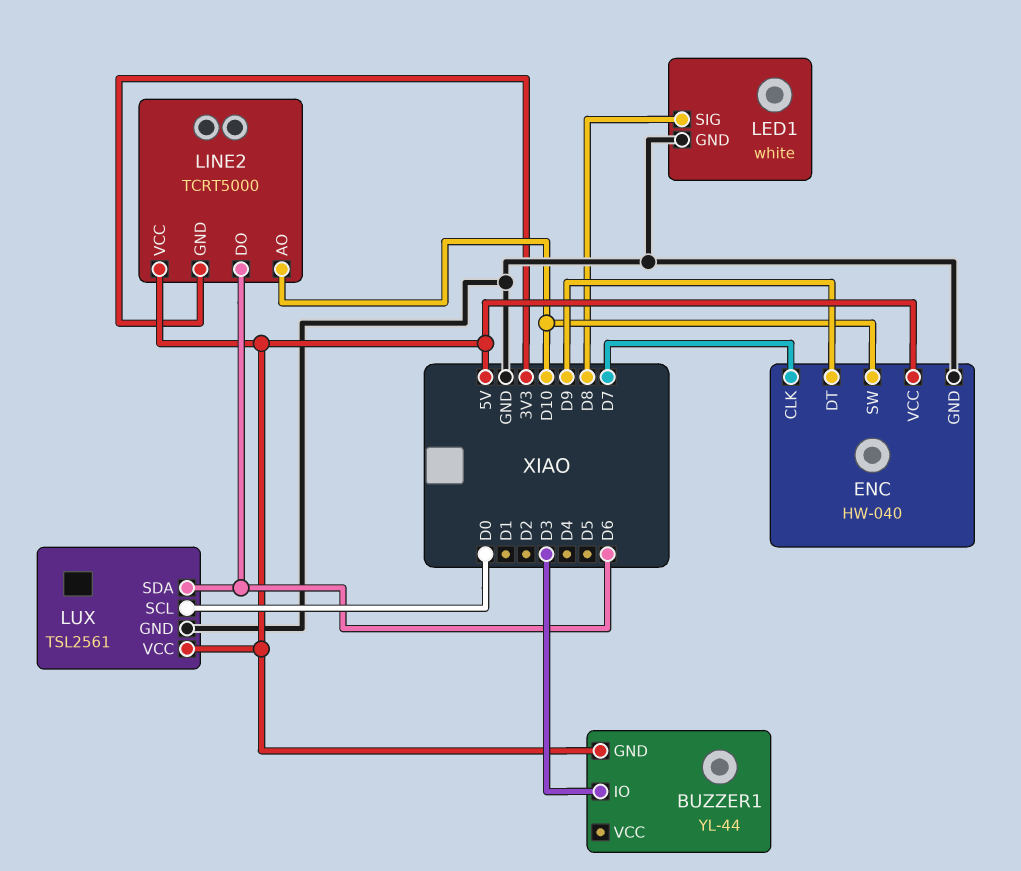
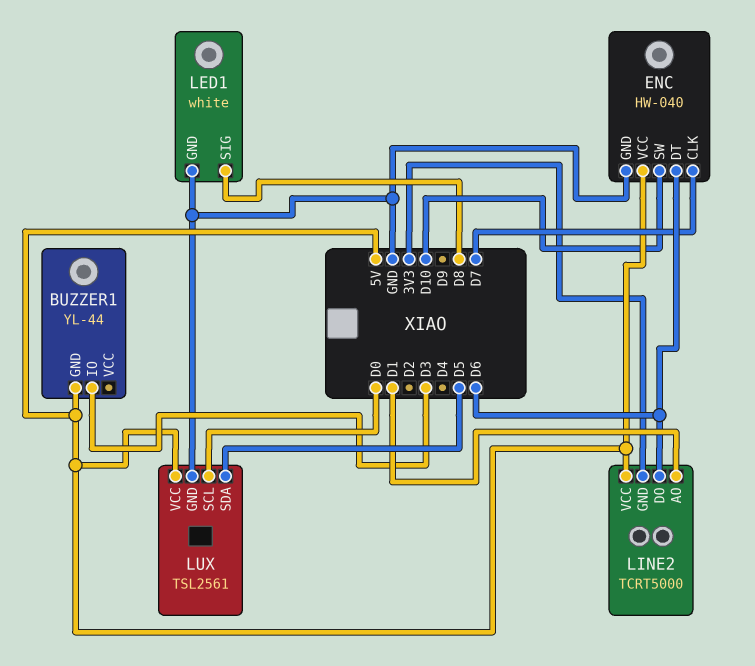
ENC pin DT: D9 -> D6
LINE2 pin AO: D10 -> D1
LUX pin SDA: D6 -> D5

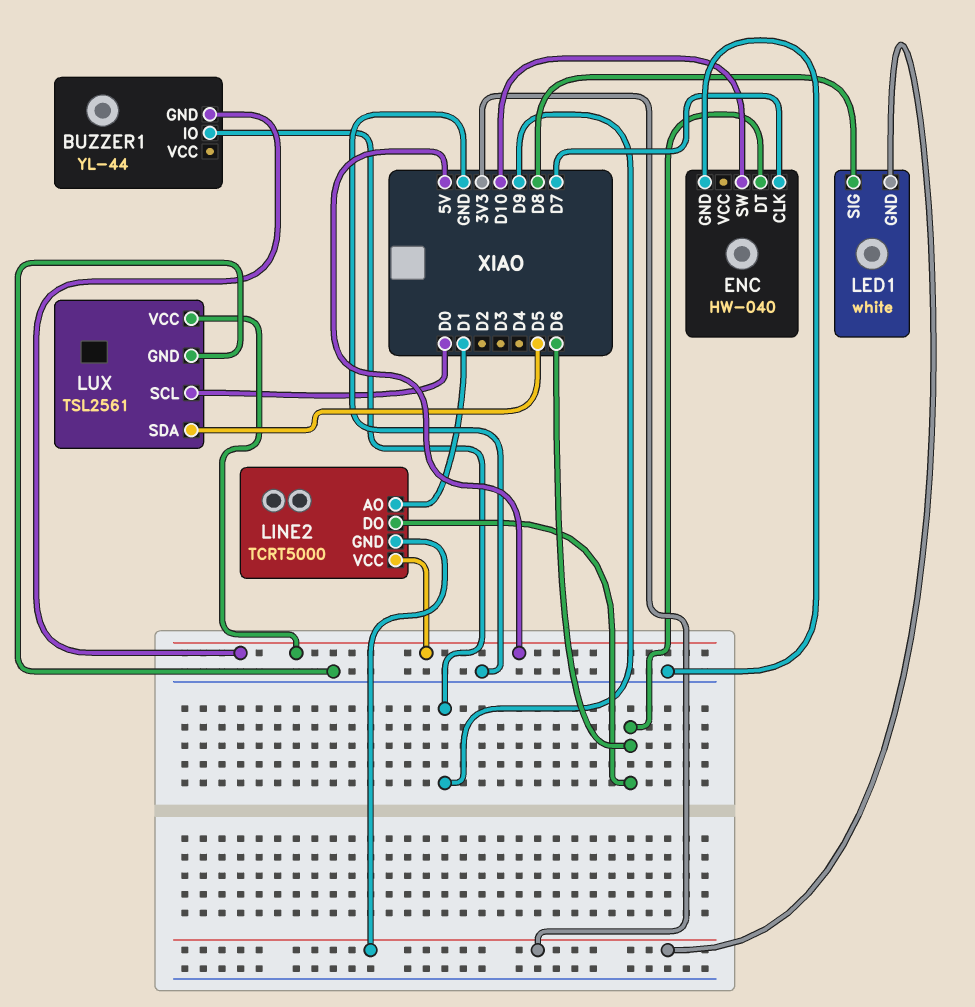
BUZZER1 pin IO: D3 -> D9
ENC pin VCC: 5V -> none
LED1 pin GND: GND -> 3V3

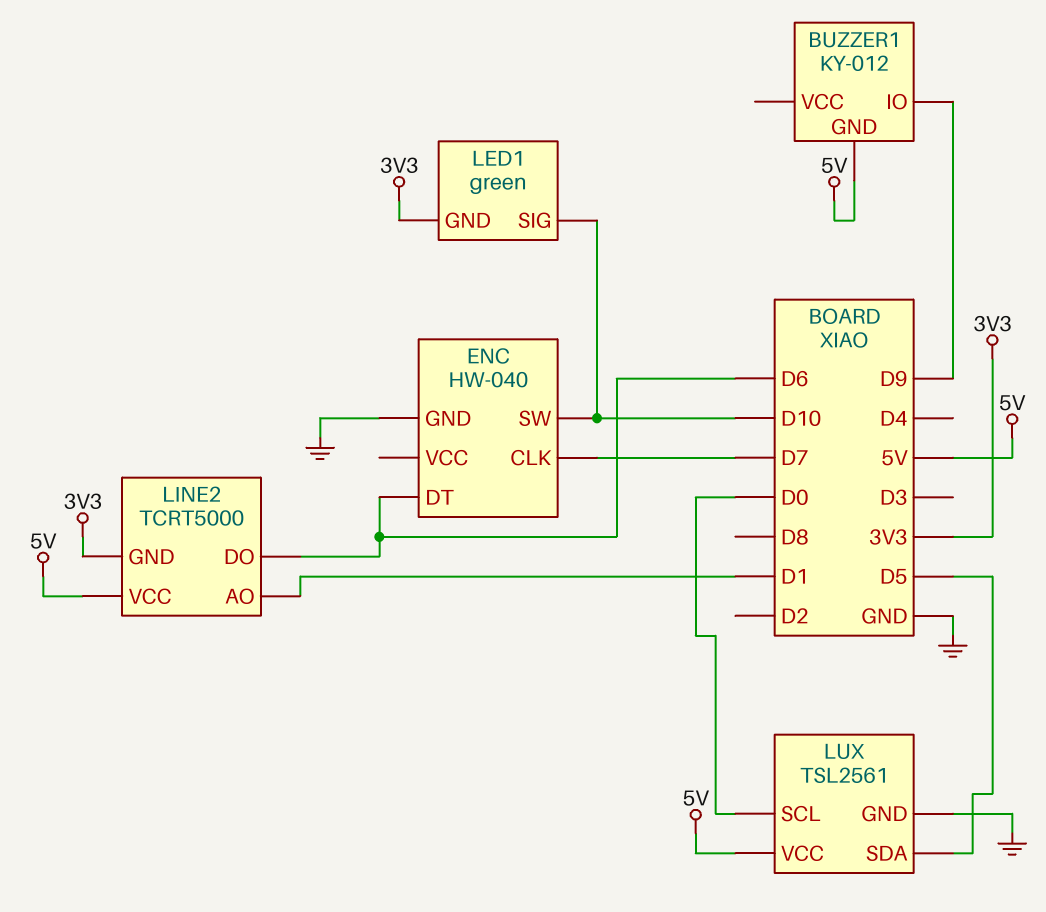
BUZZER1: YL-44 -> KY-012
LED1: white -> green
LED1 pin SIG: D8 -> D10

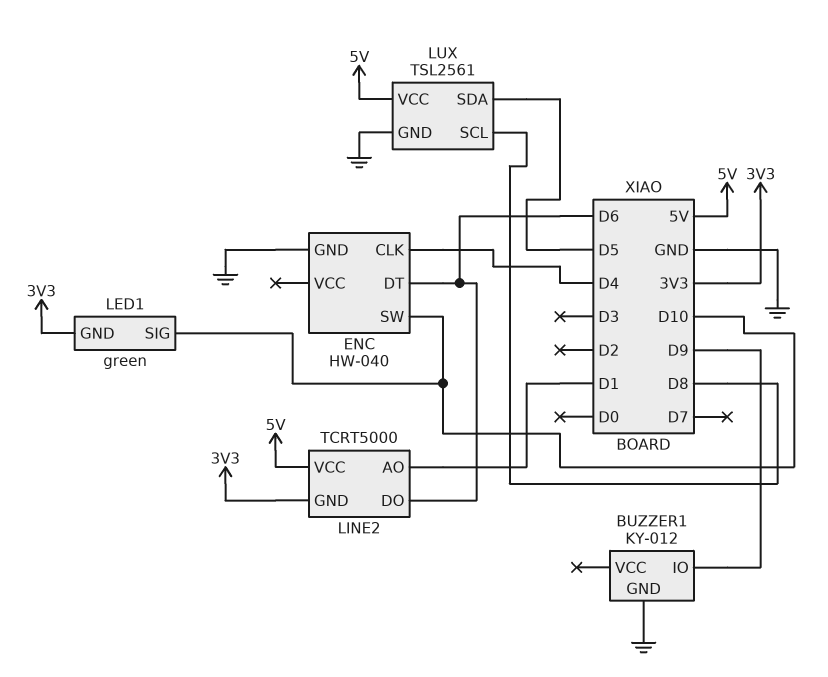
BUZZER1 pin GND: 5V -> GND
ENC pin CLK: D7 -> D4
LUX pin SCL: D0 -> D8

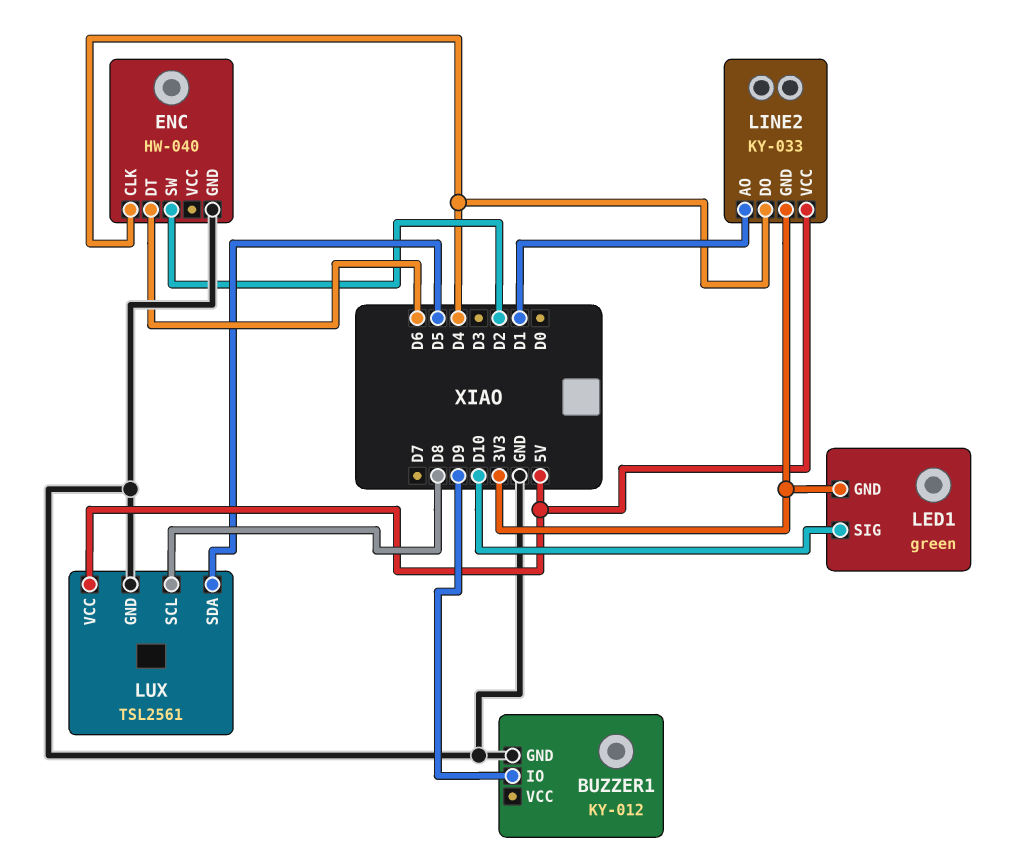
ENC pin SW: D10 -> D2
LINE2: TCRT5000 -> KY-033
LINE2 pin DO: D6 -> D4

